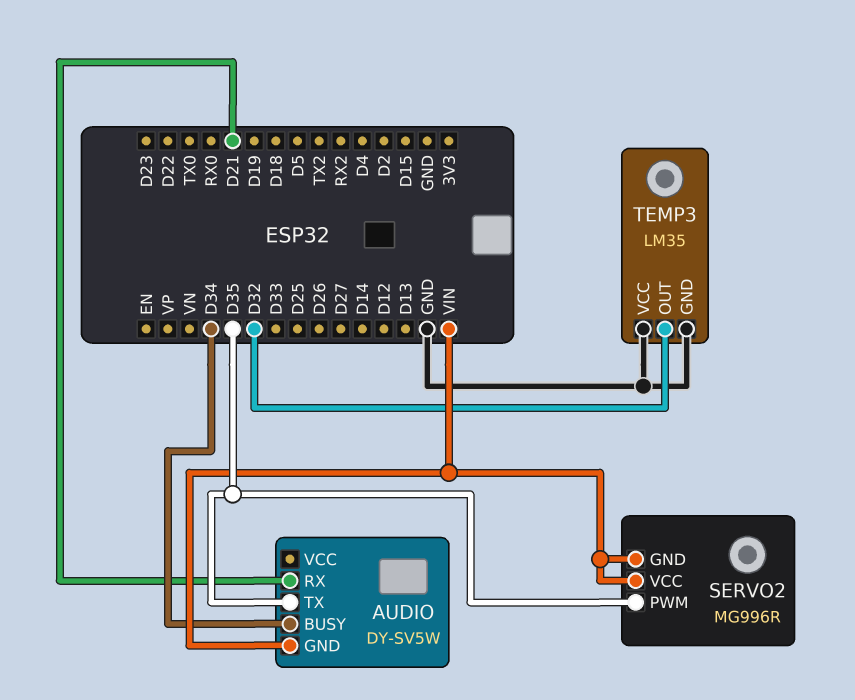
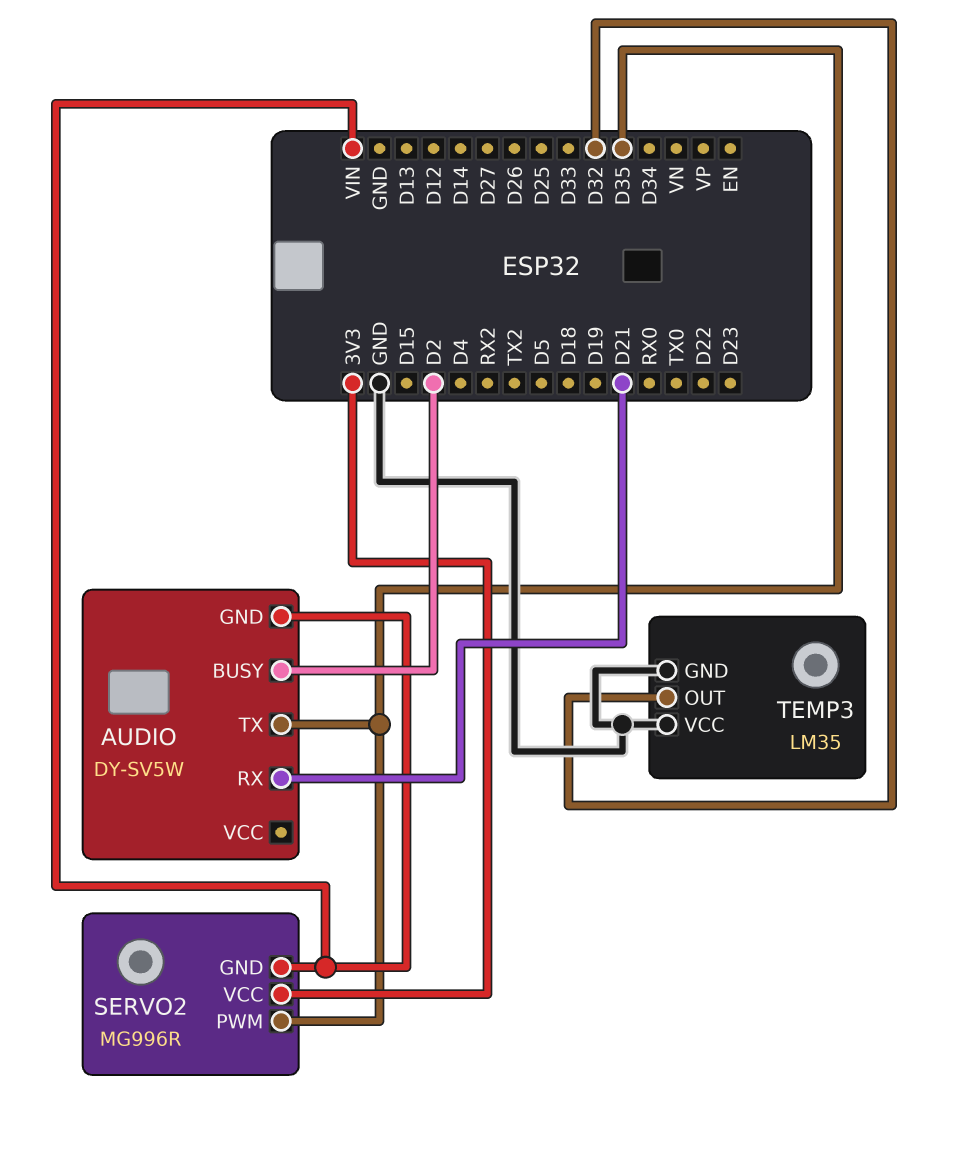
AUDIO pin BUSY: D34 -> D2
SERVO2 pin VCC: VIN -> 3V3

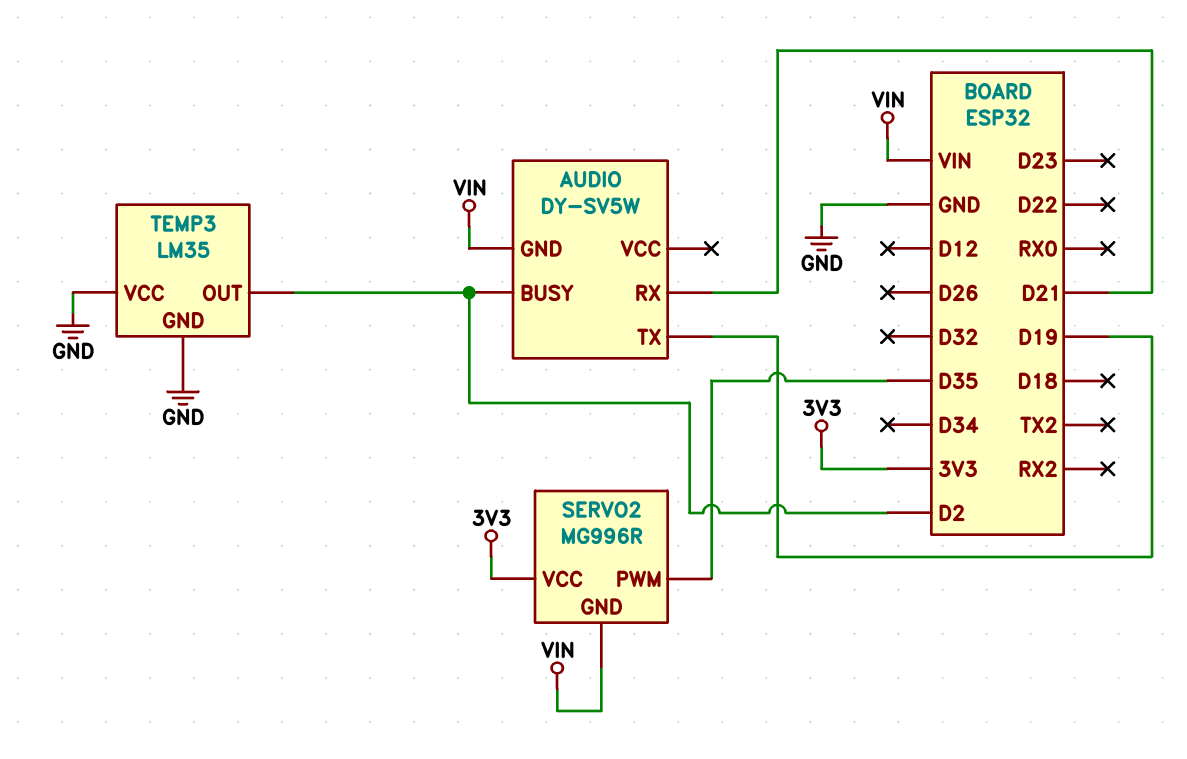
AUDIO pin TX: D35 -> D19
TEMP3 pin OUT: D32 -> D2

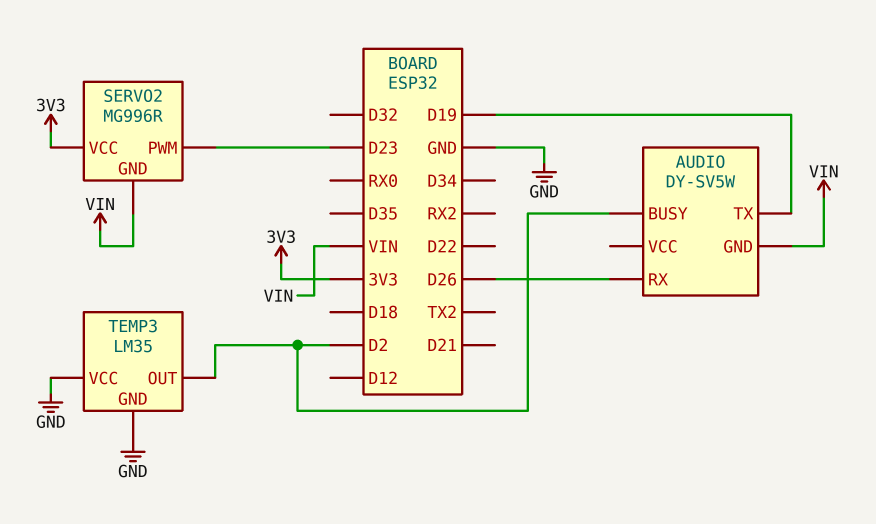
AUDIO pin RX: D21 -> D26
SERVO2 pin PWM: D35 -> D23

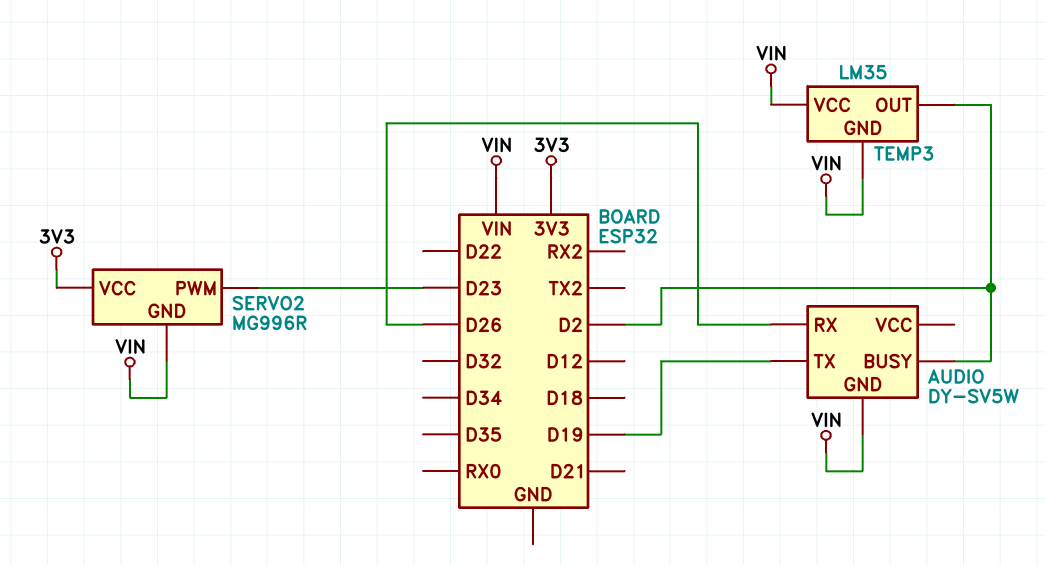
TEMP3 pin GND: GND -> VIN
TEMP3 pin VCC: GND -> VIN

